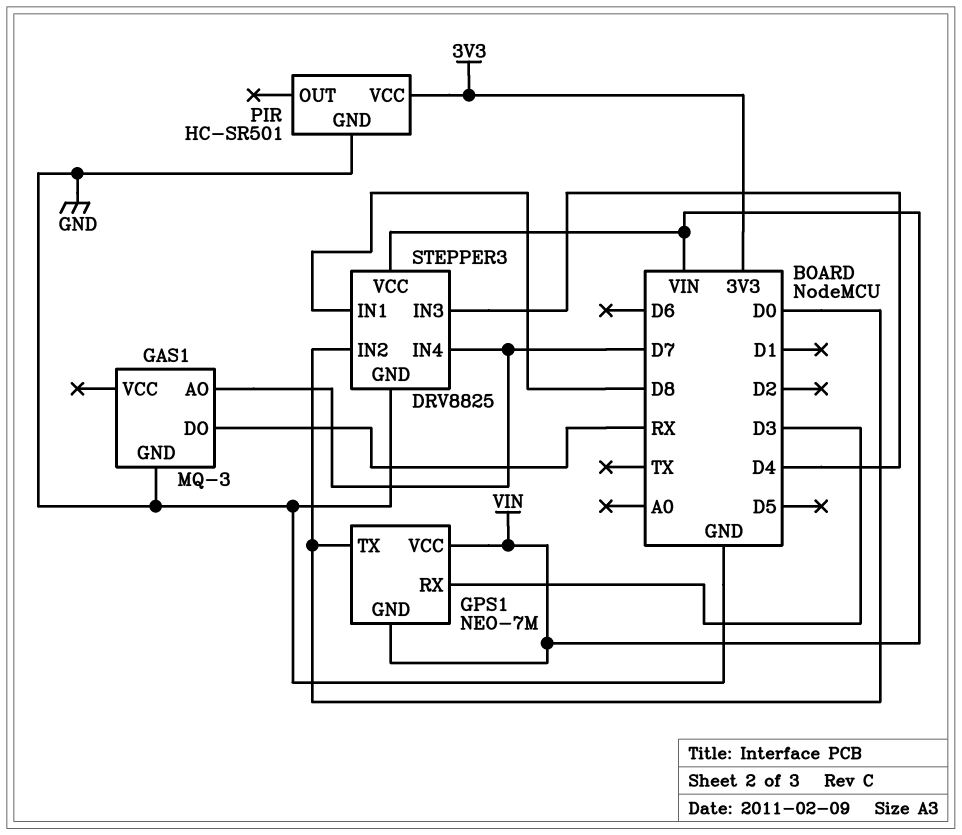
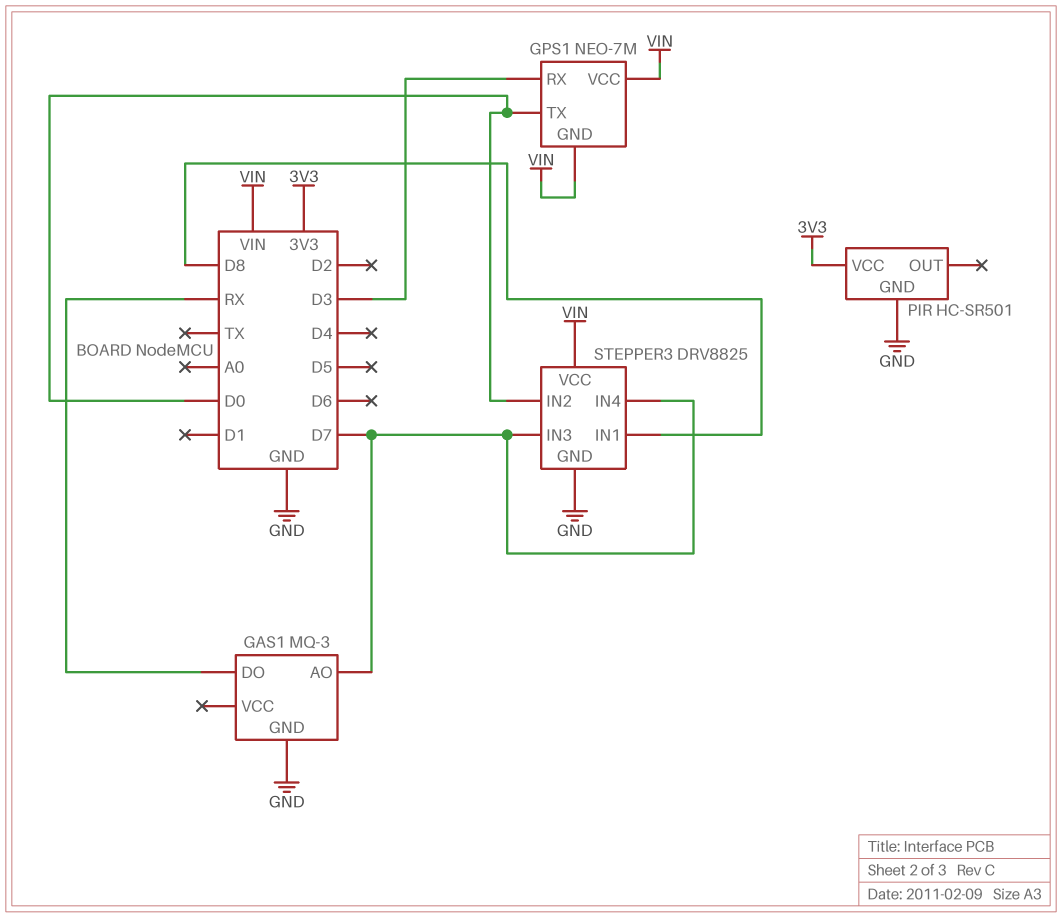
STEPPER3 pin IN3: D4 -> D7

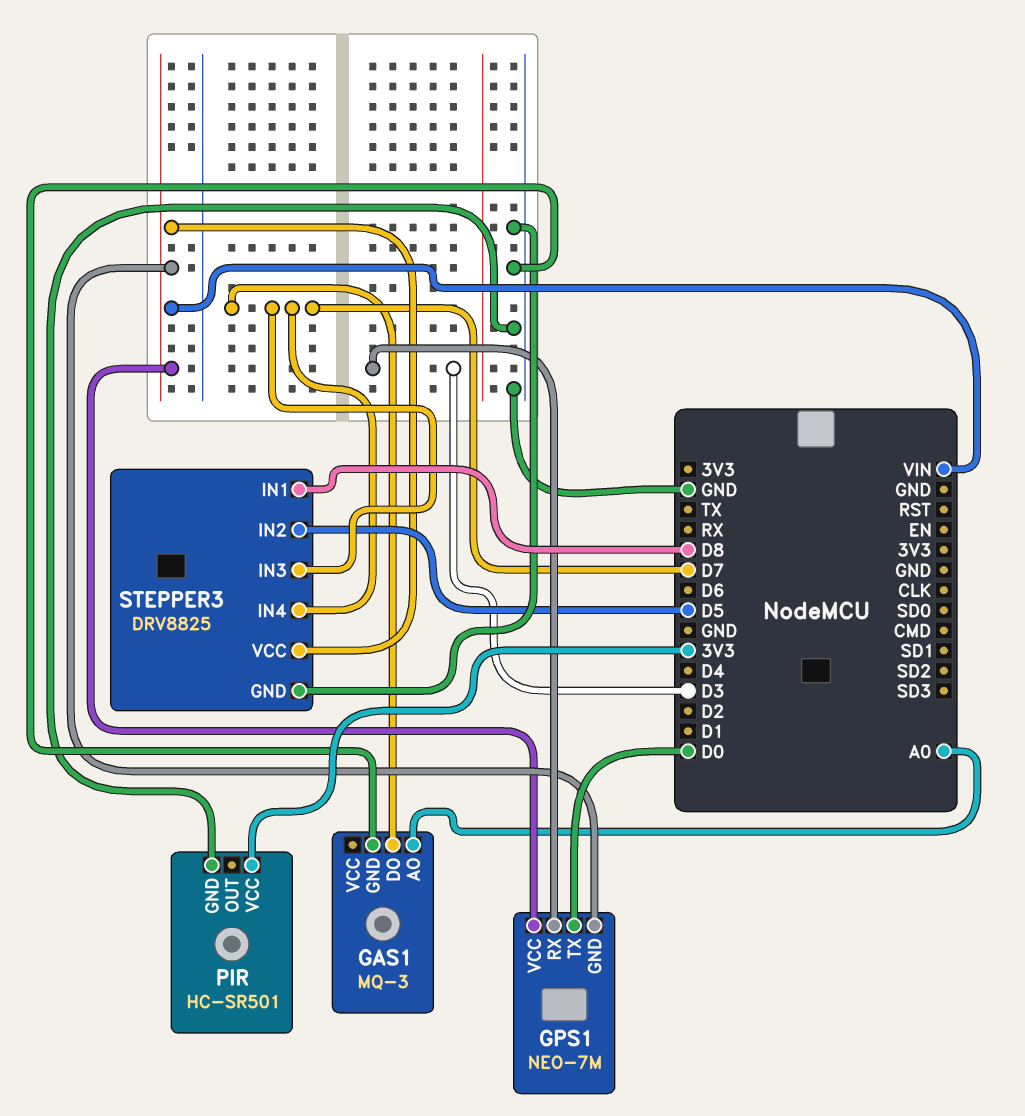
GAS1 pin AO: D7 -> A0
GAS1 pin DO: RX -> D7
STEPPER3 pin IN2: D0 -> D5

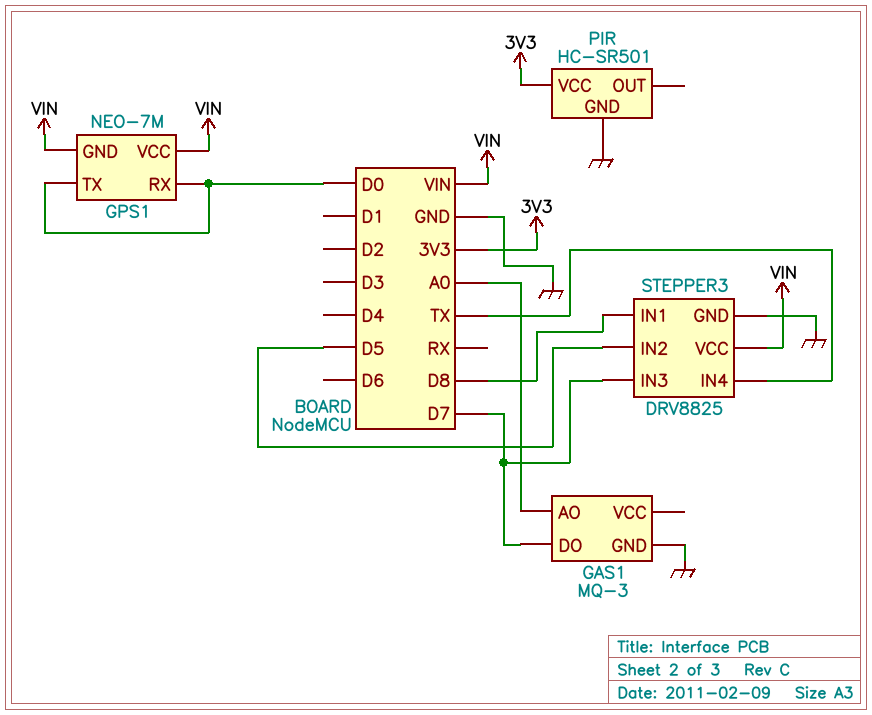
GPS1 pin RX: D3 -> D0
STEPPER3 pin IN4: D7 -> TX

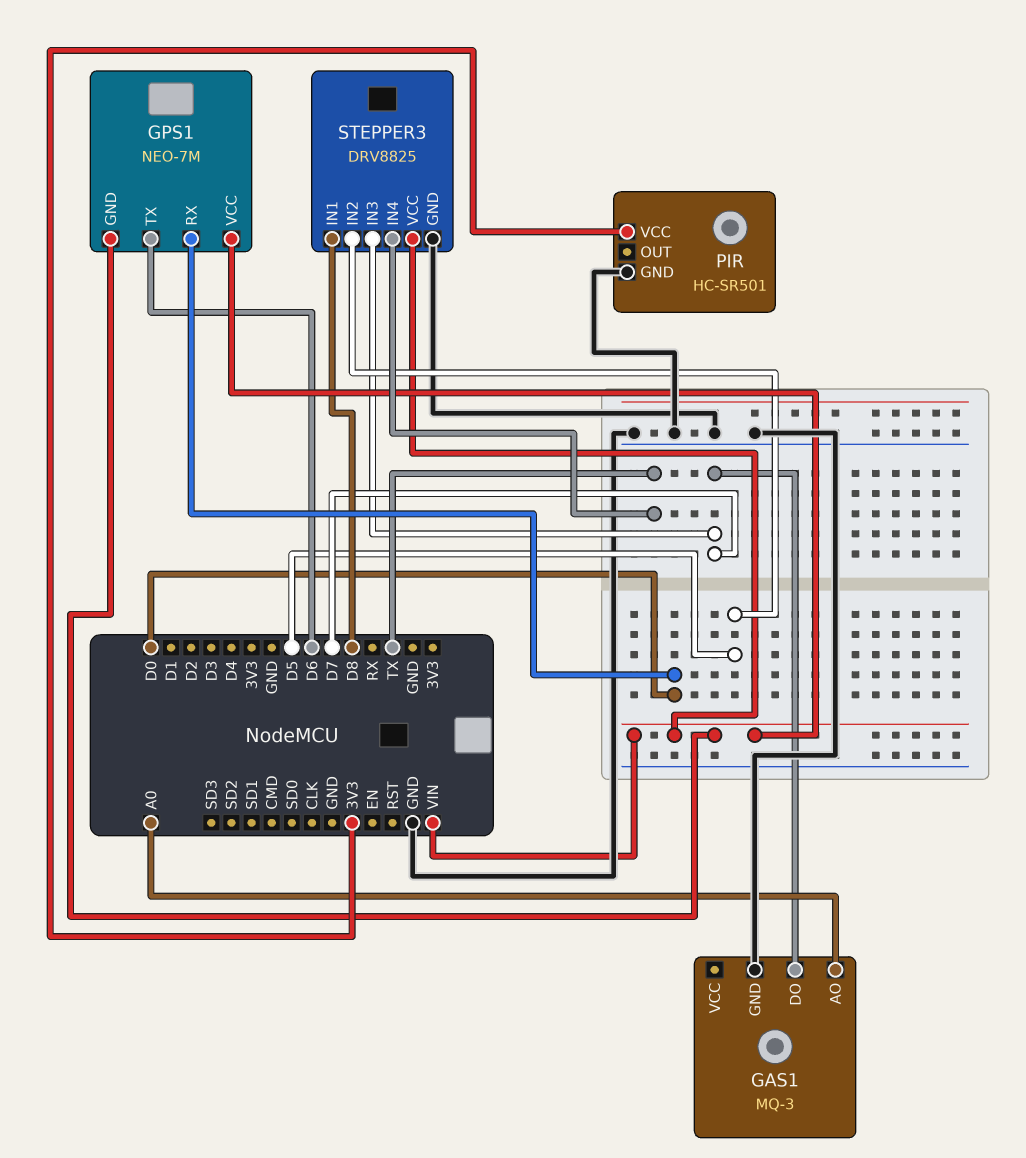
GPS1 pin TX: D0 -> D6

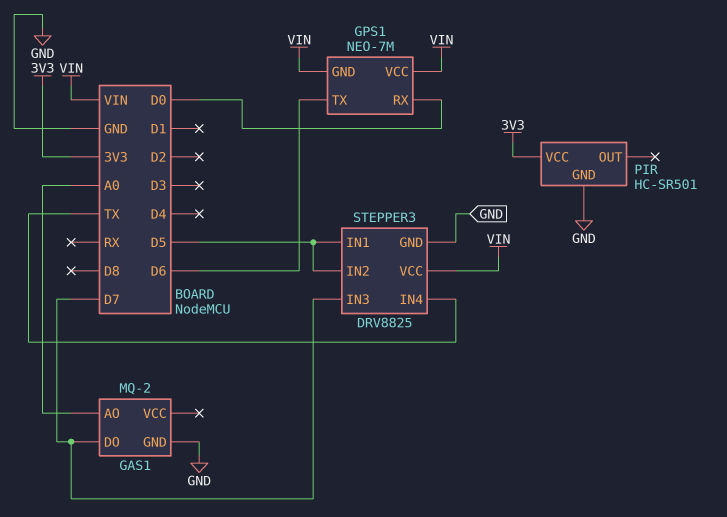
GAS1: MQ-3 -> MQ-2
STEPPER3 pin IN1: D8 -> D5

